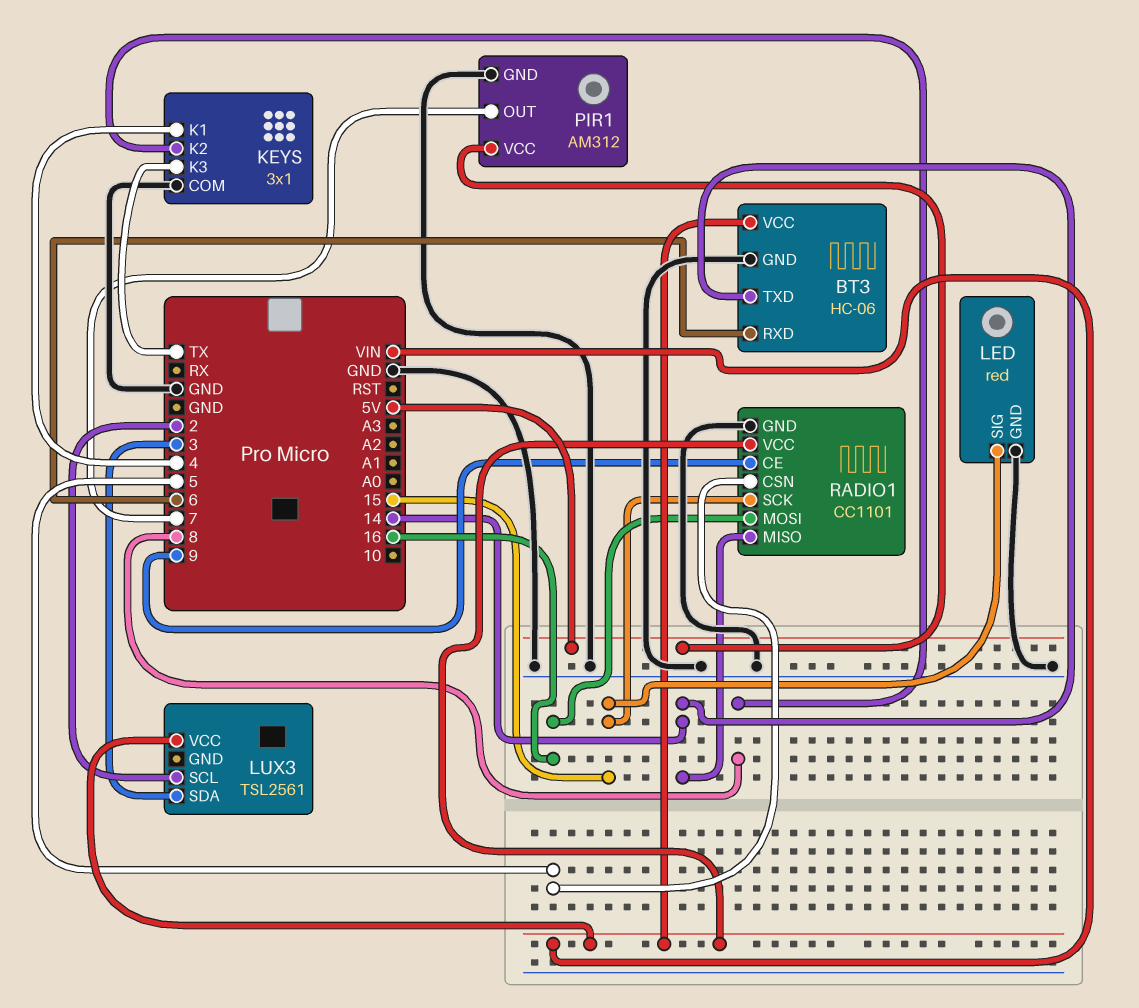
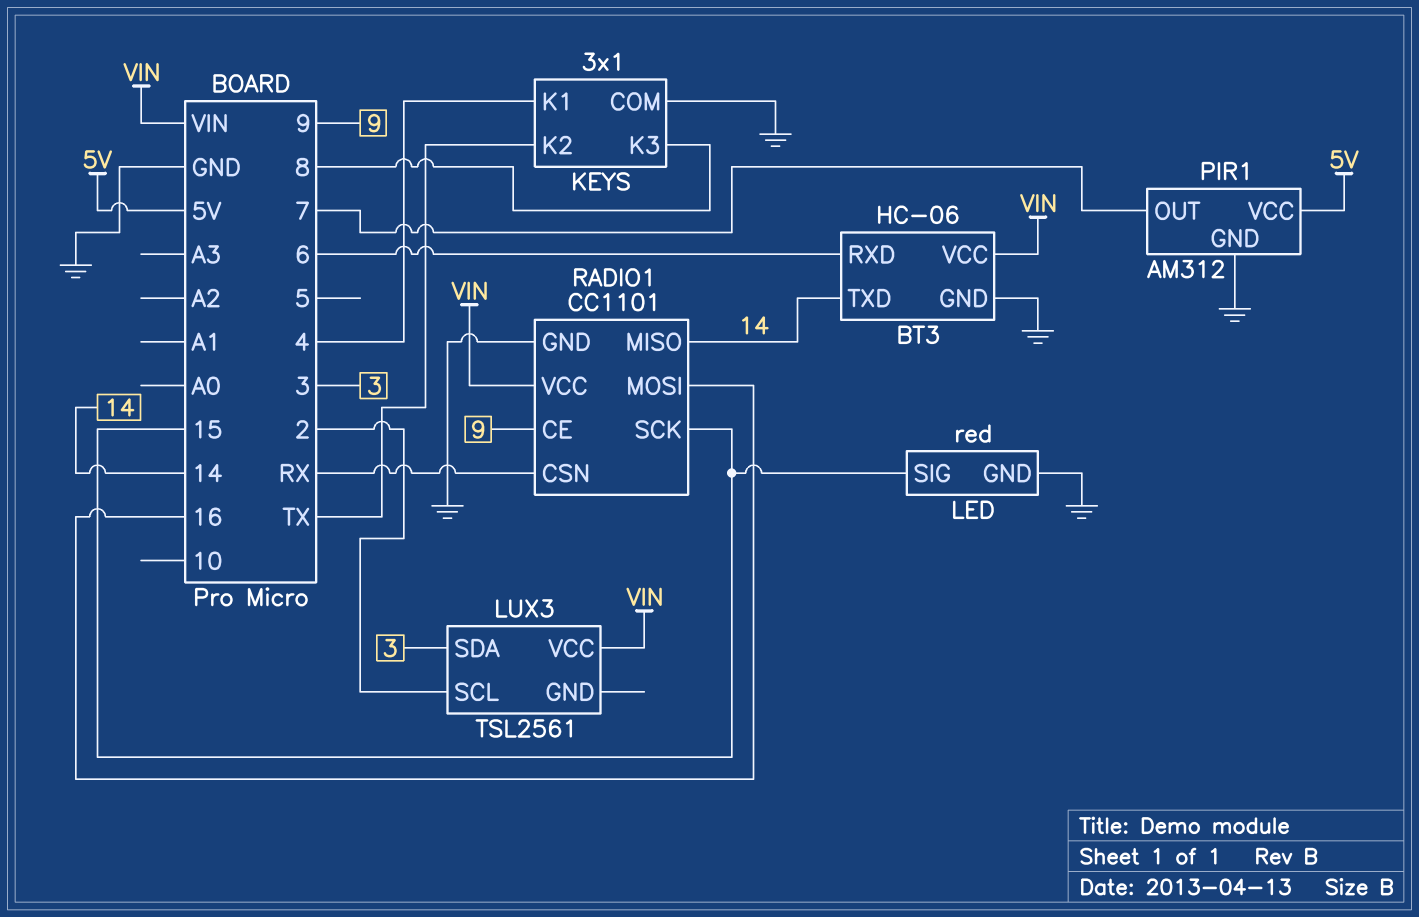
KEYS pin K2: 8 -> TX
KEYS pin K3: TX -> 8
RADIO1 pin CSN: 5 -> RX

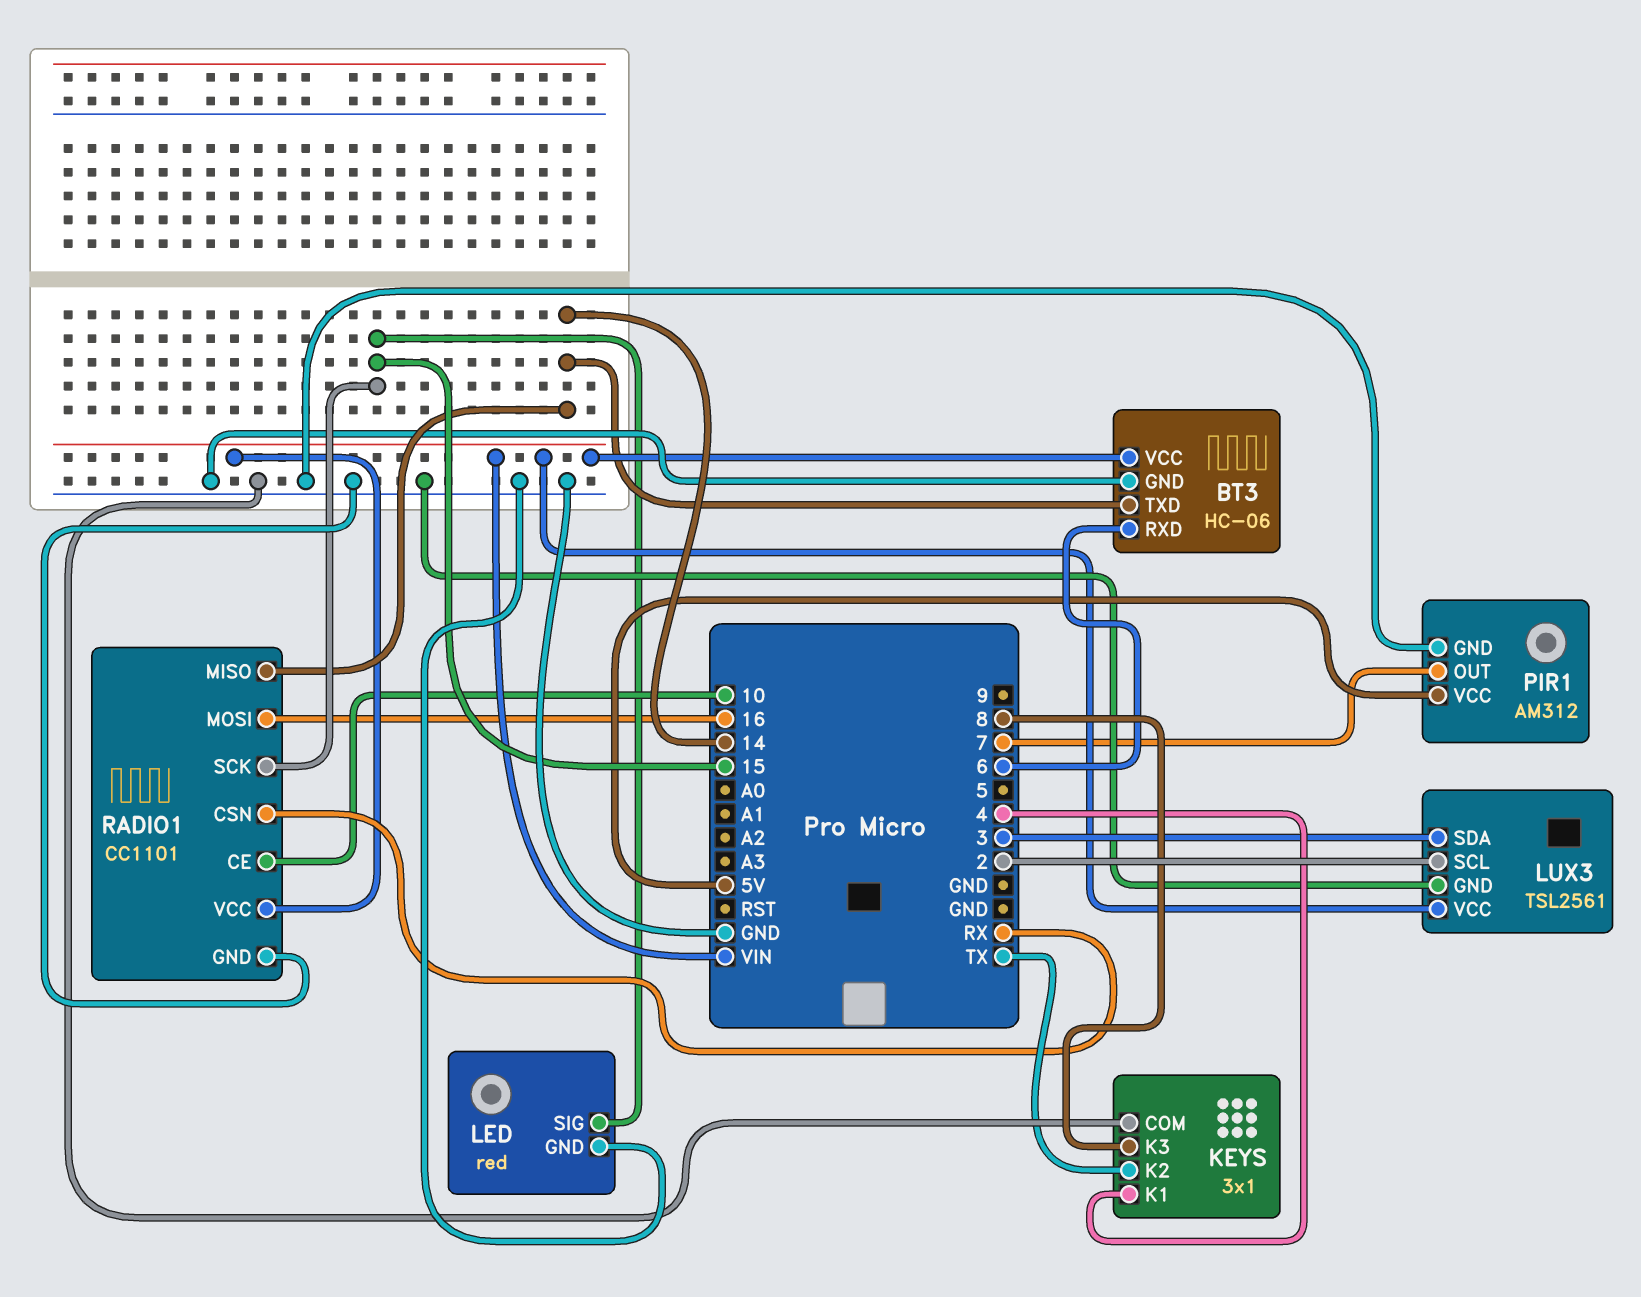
LUX3 pin GND: none -> GND
RADIO1 pin CE: 9 -> 10

